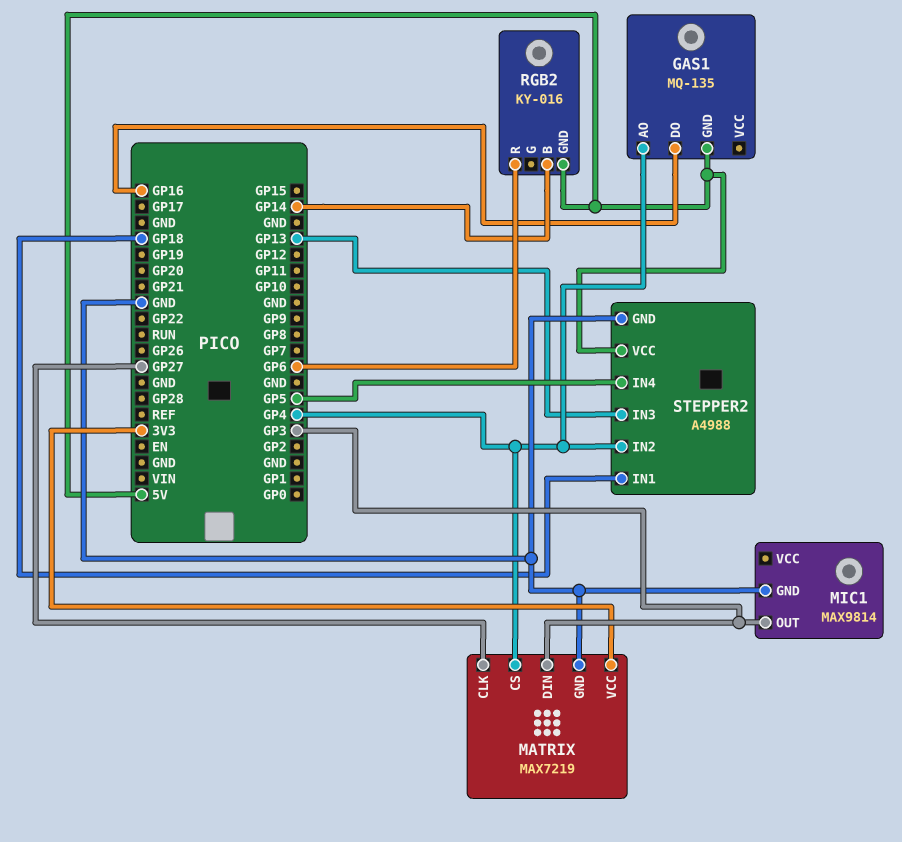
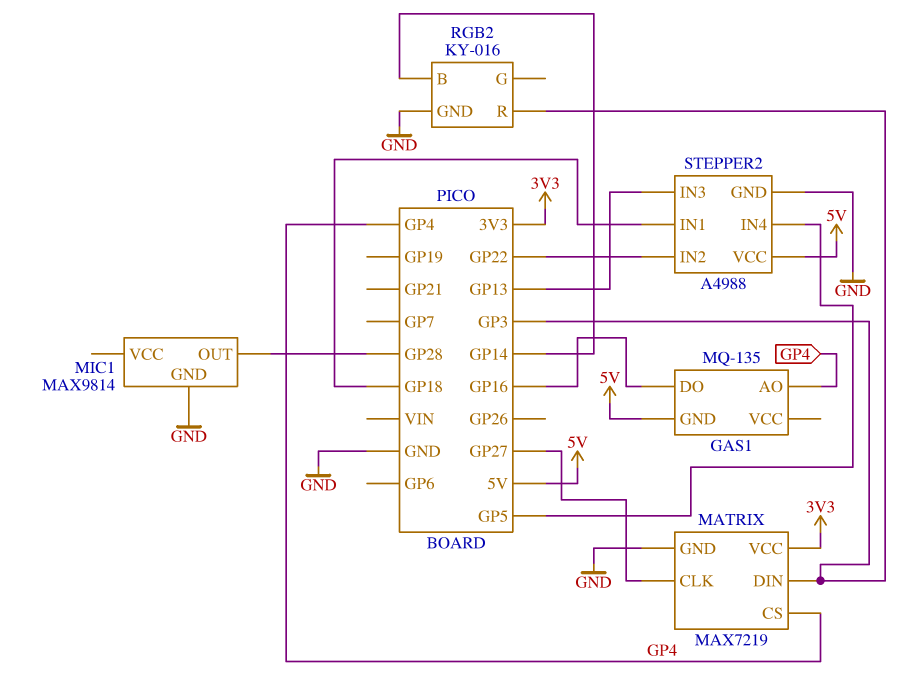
MIC1 pin OUT: GP3 -> GP28
RGB2 pin GND: 5V -> GND
RGB2 pin R: GP6 -> GP3
STEPPER2 pin IN2: GP4 -> GP22

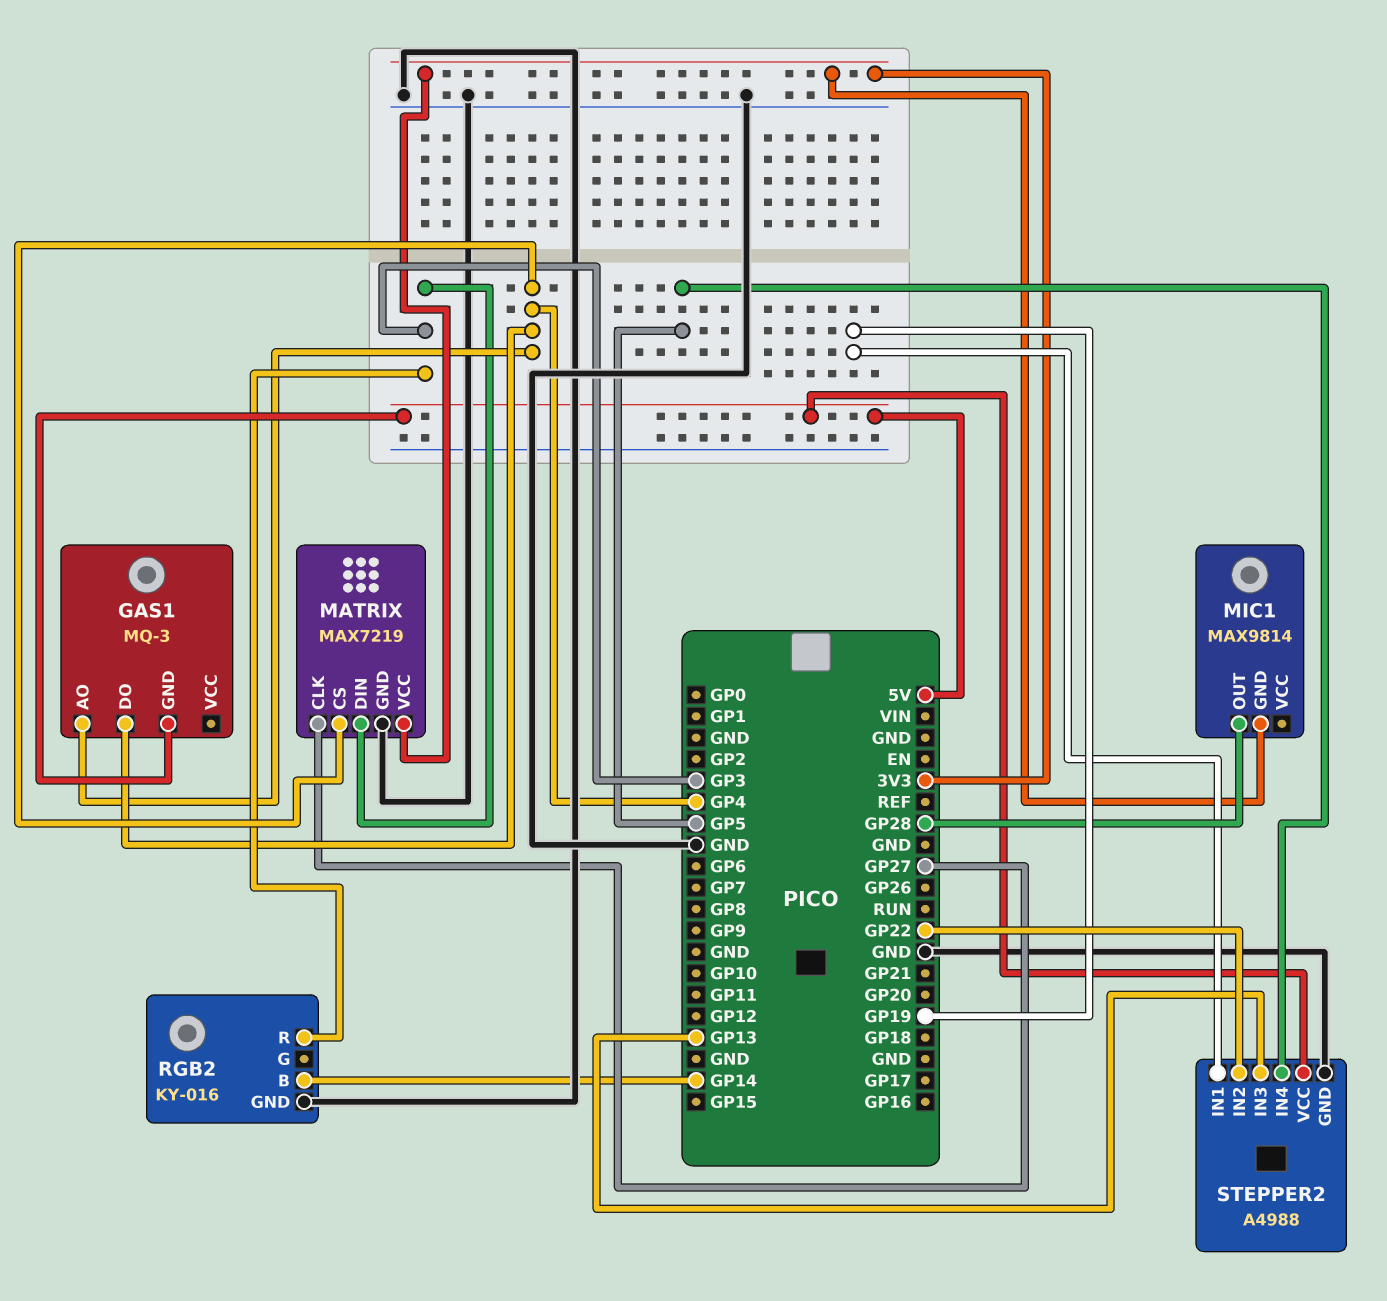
GAS1: MQ-135 -> MQ-3
GAS1 pin DO: GP16 -> GP4
MIC1 pin GND: GND -> 3V3
STEPPER2 pin IN1: GP18 -> GP19

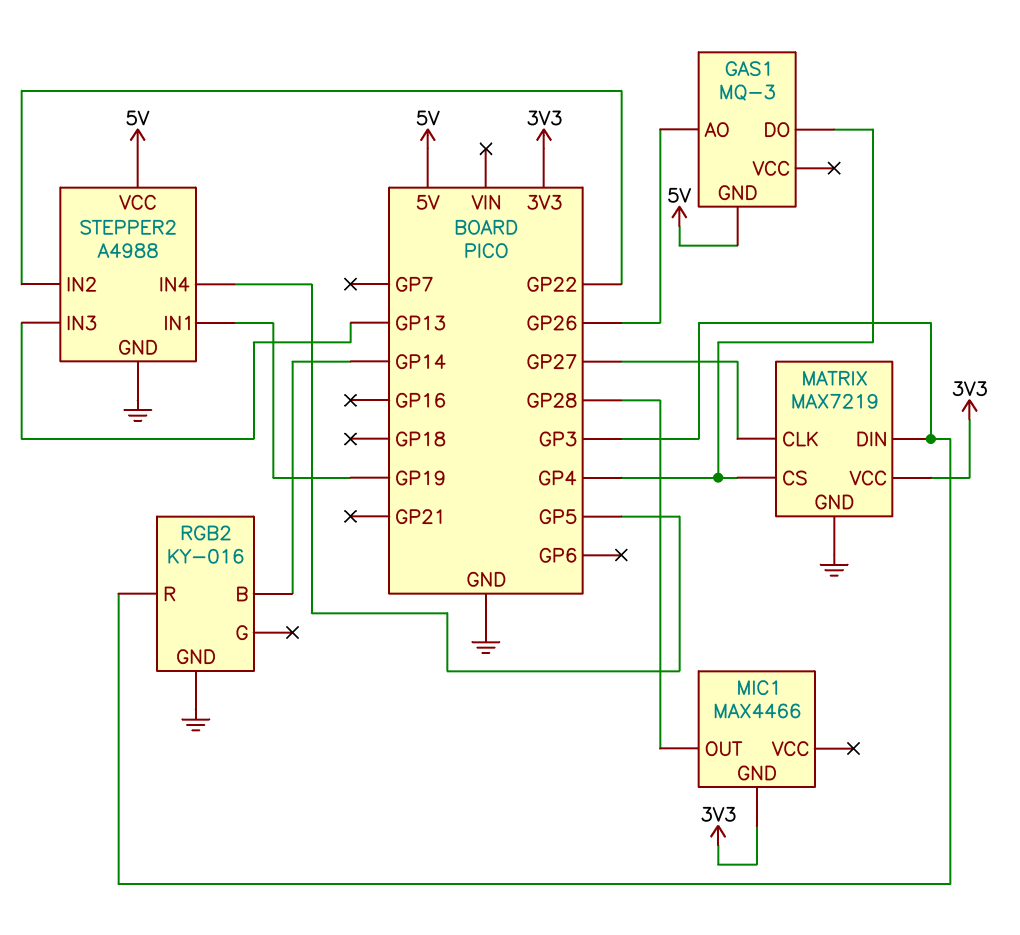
GAS1 pin AO: GP4 -> GP26
MIC1: MAX9814 -> MAX4466

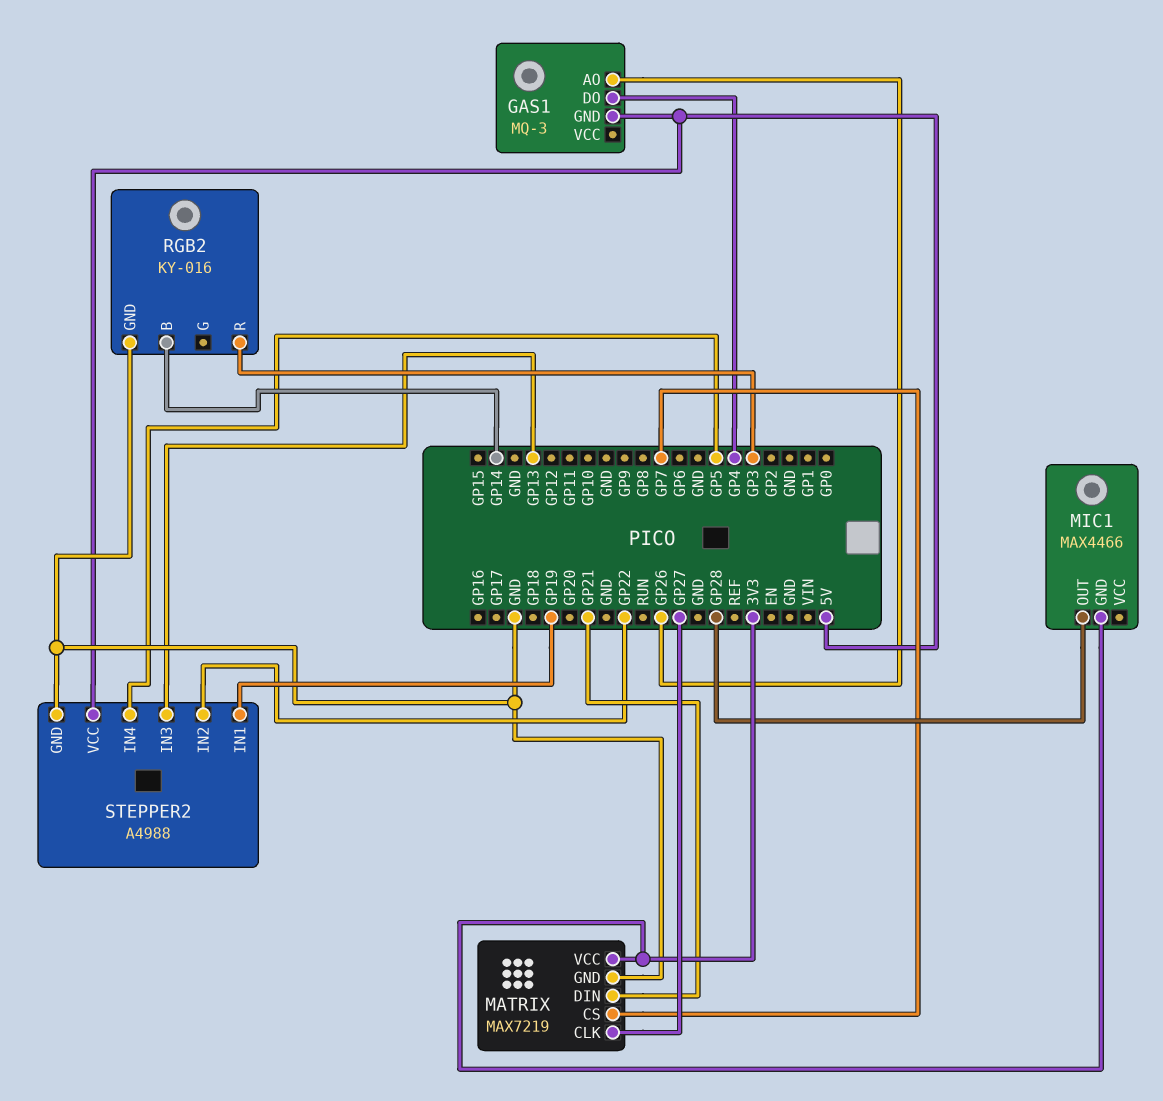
MATRIX pin CS: GP4 -> GP7
MATRIX pin DIN: GP3 -> GP21

